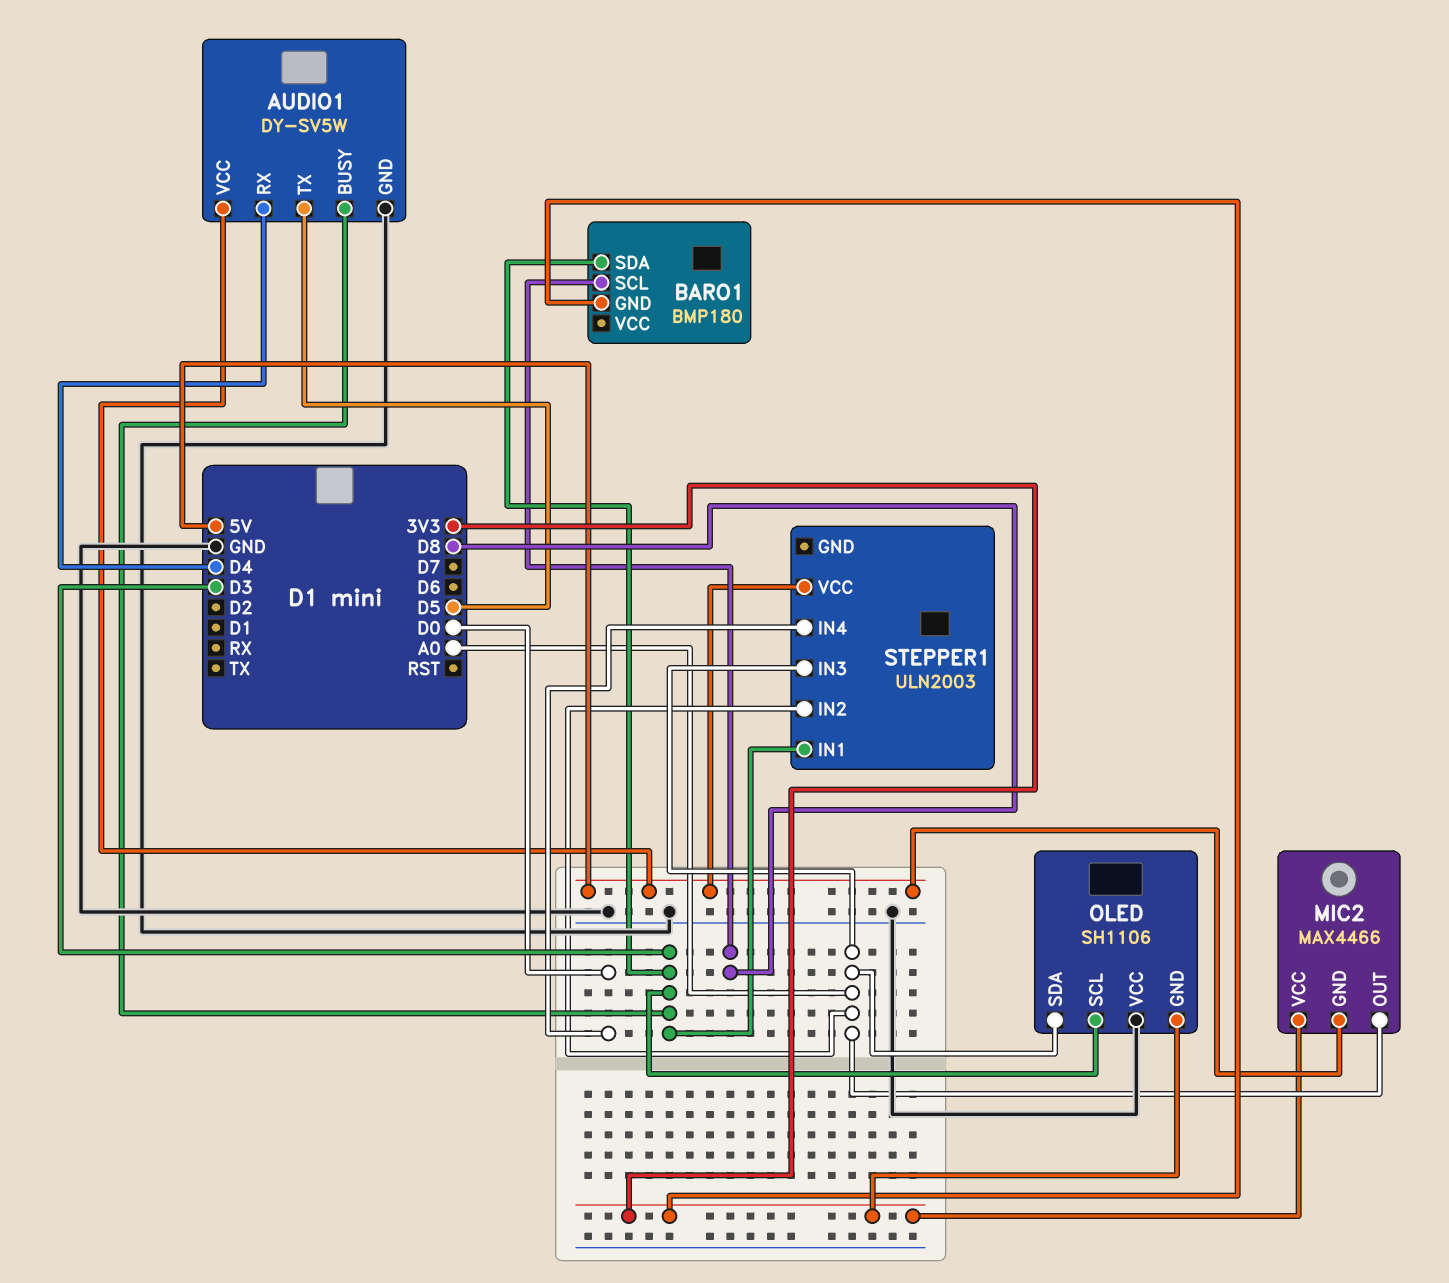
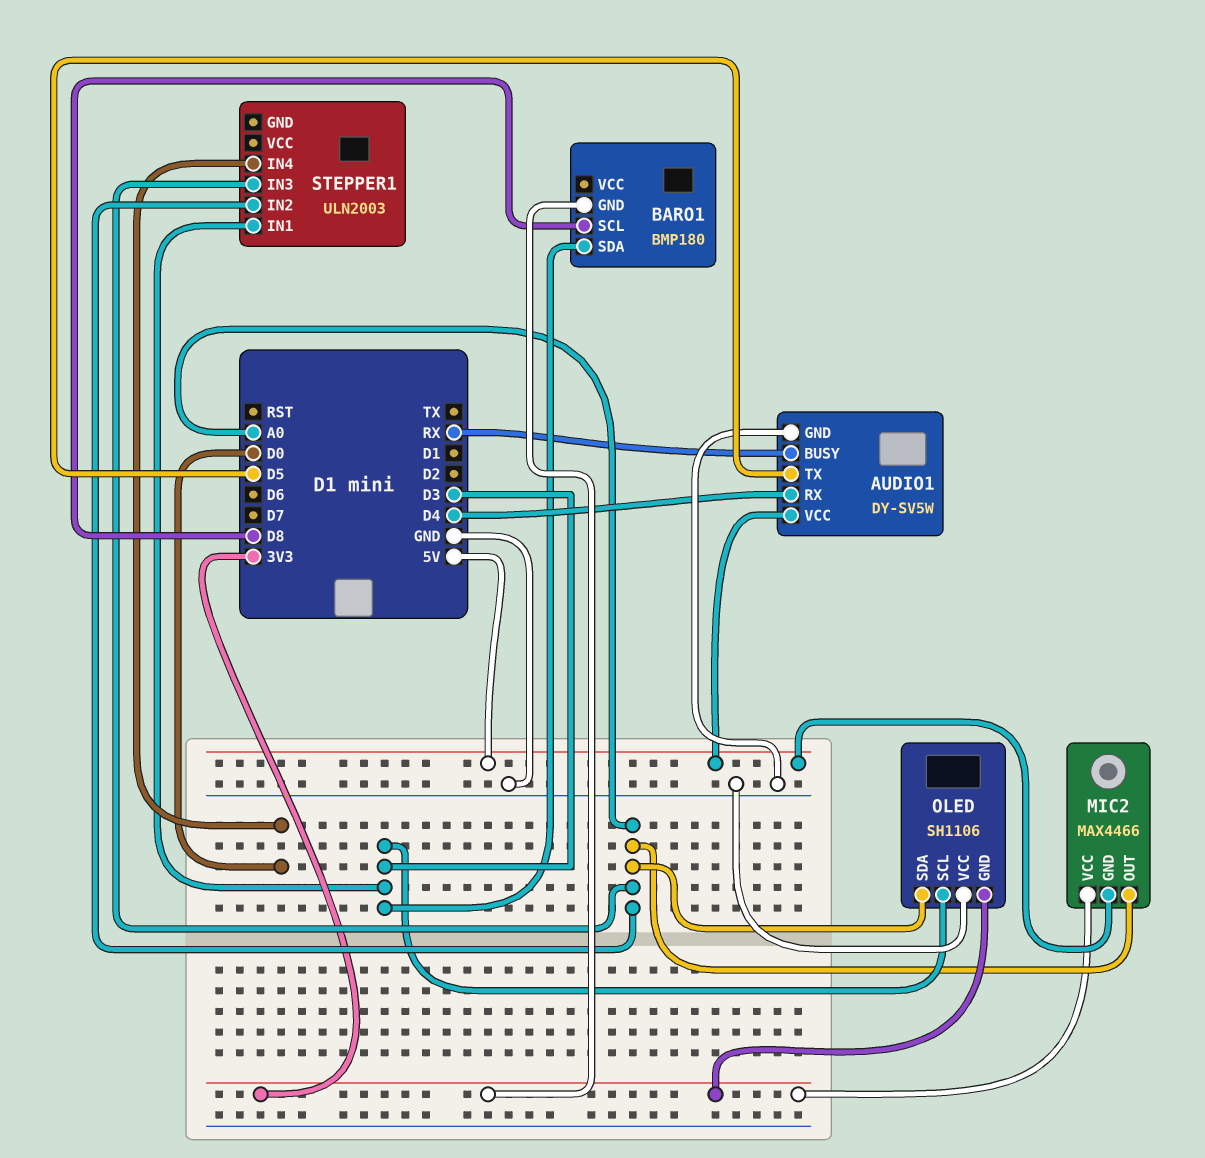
AUDIO1 pin BUSY: D3 -> RX
STEPPER1 pin VCC: 5V -> none

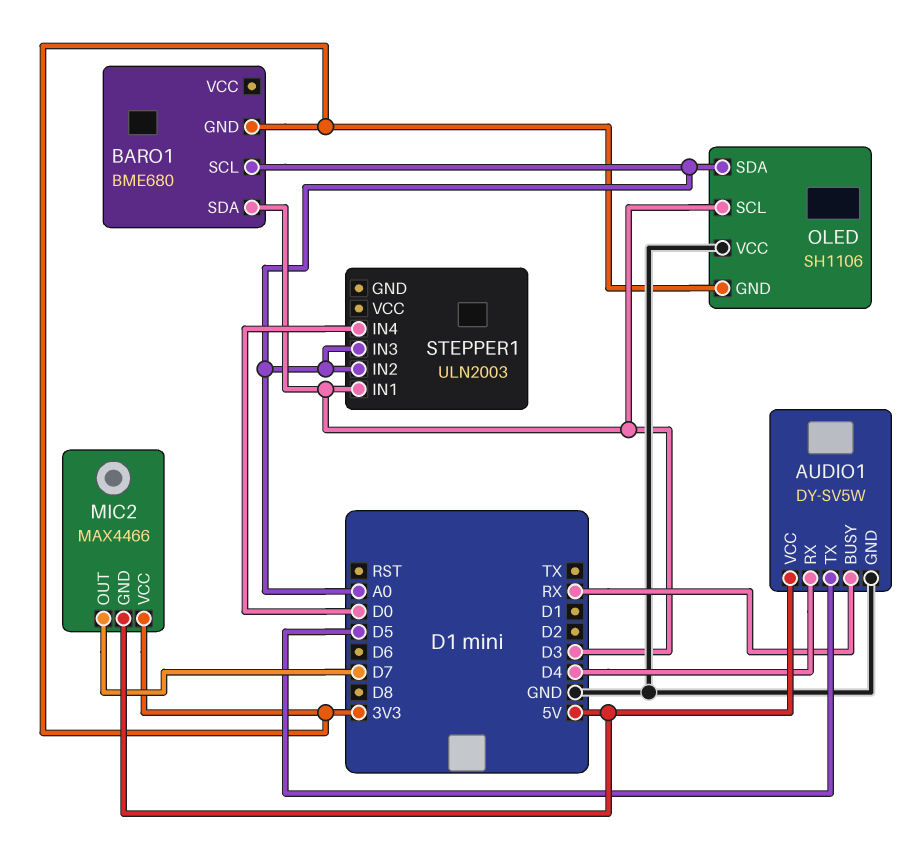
BARO1: BMP180 -> BME680
BARO1 pin SCL: D8 -> A0
MIC2 pin OUT: A0 -> D7

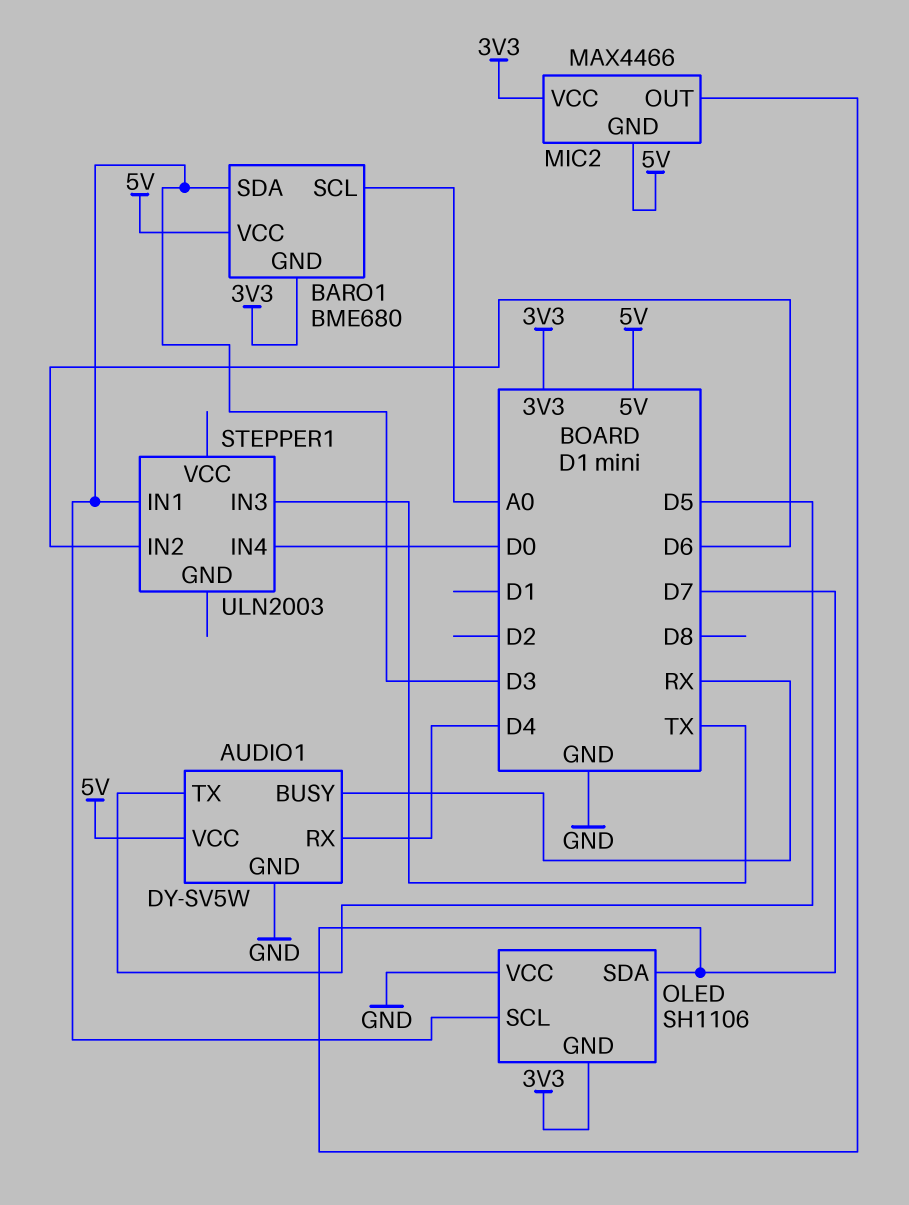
BARO1 pin VCC: none -> 5V
OLED pin SDA: A0 -> D7
STEPPER1 pin IN2: A0 -> D6
STEPPER1 pin IN3: A0 -> TX

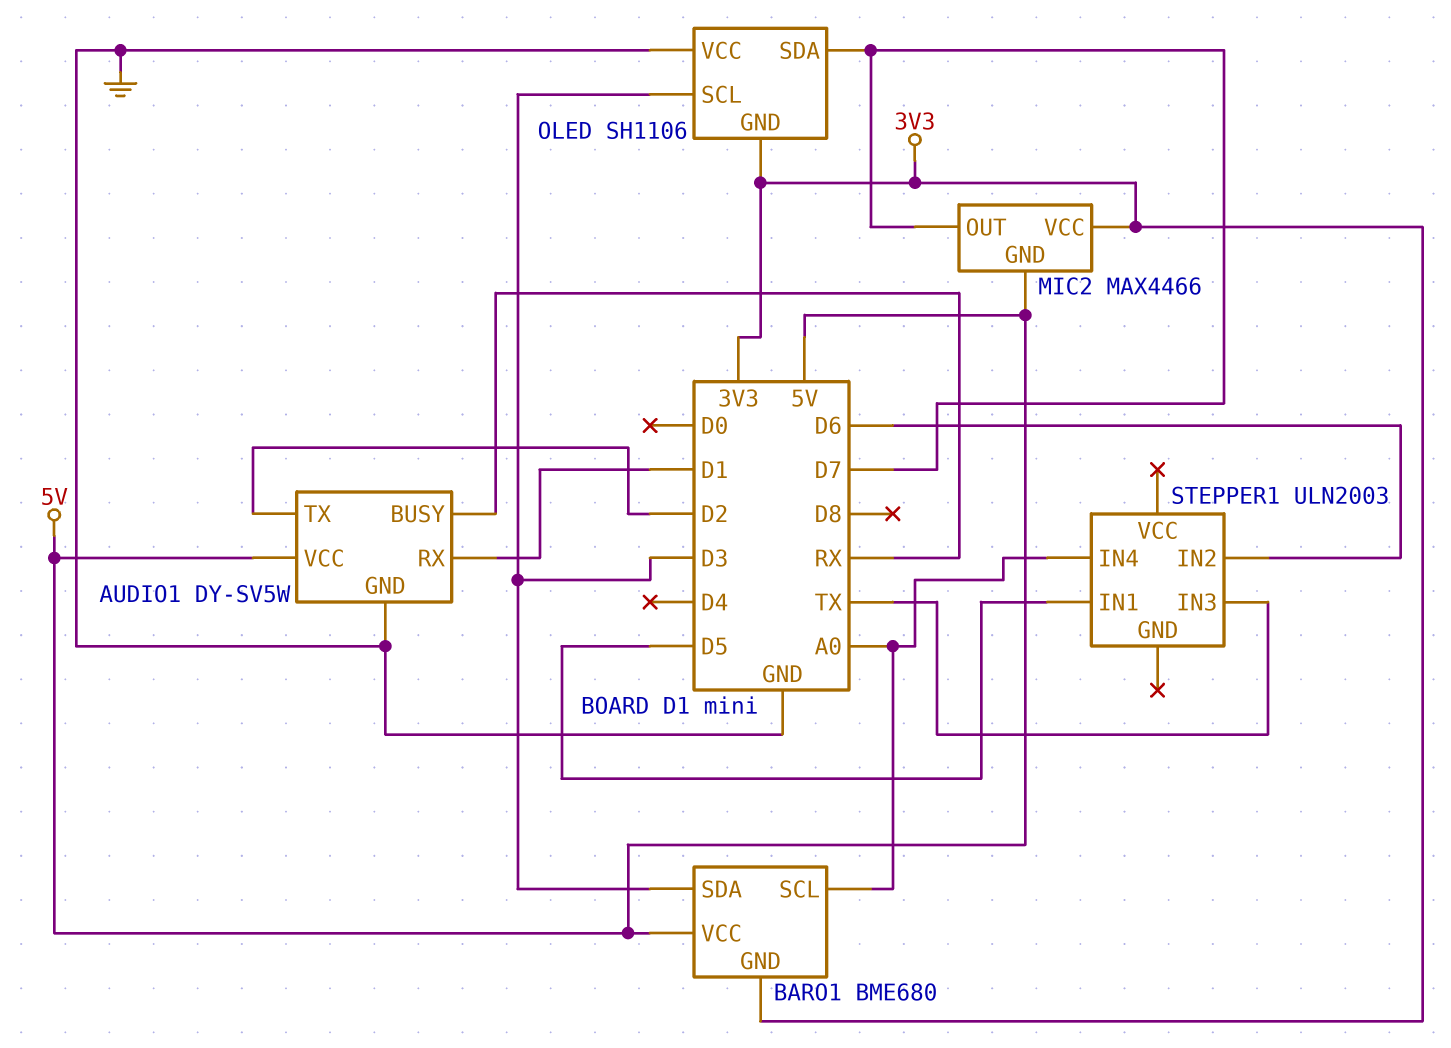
AUDIO1 pin RX: D4 -> D1
AUDIO1 pin TX: D5 -> D2
STEPPER1 pin IN1: D3 -> D5
STEPPER1 pin IN4: D0 -> A0

